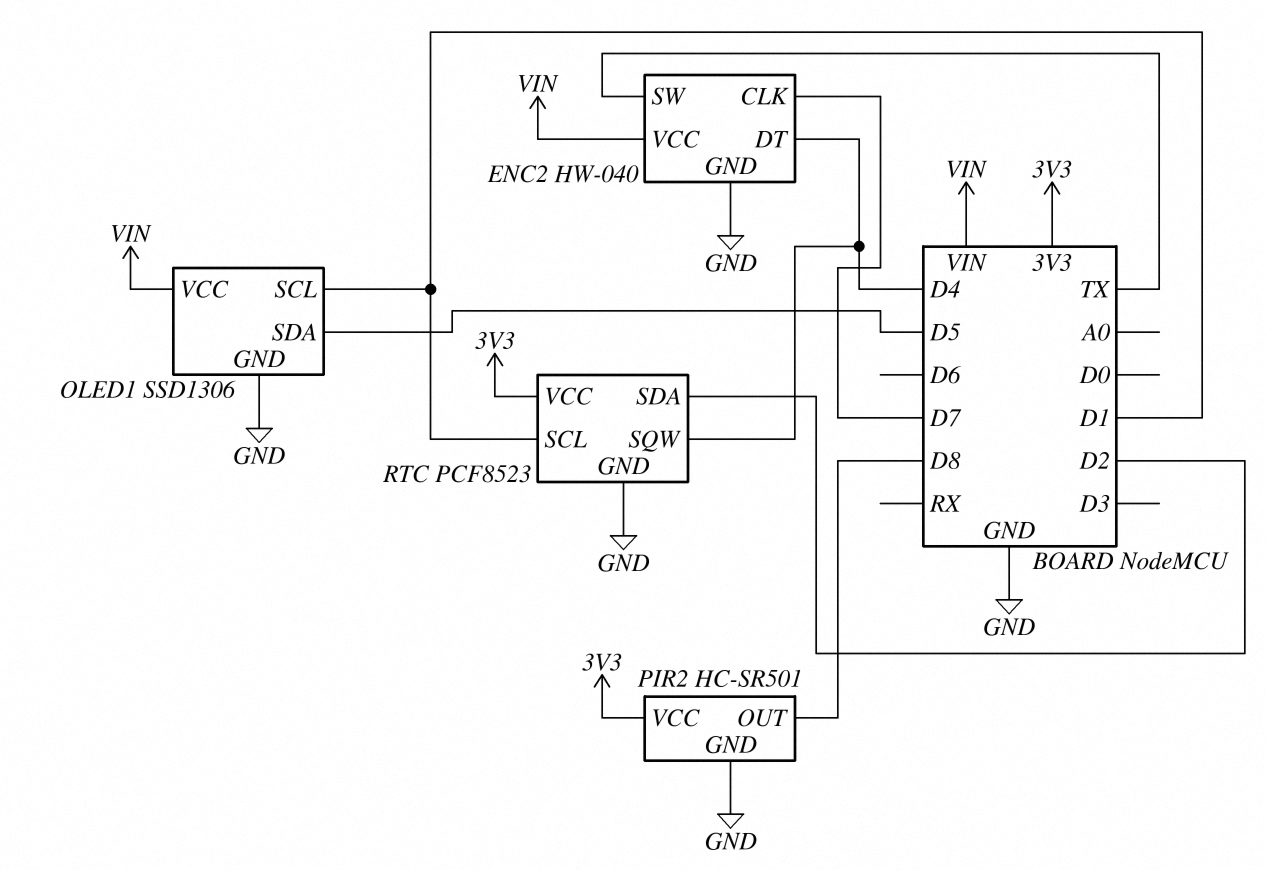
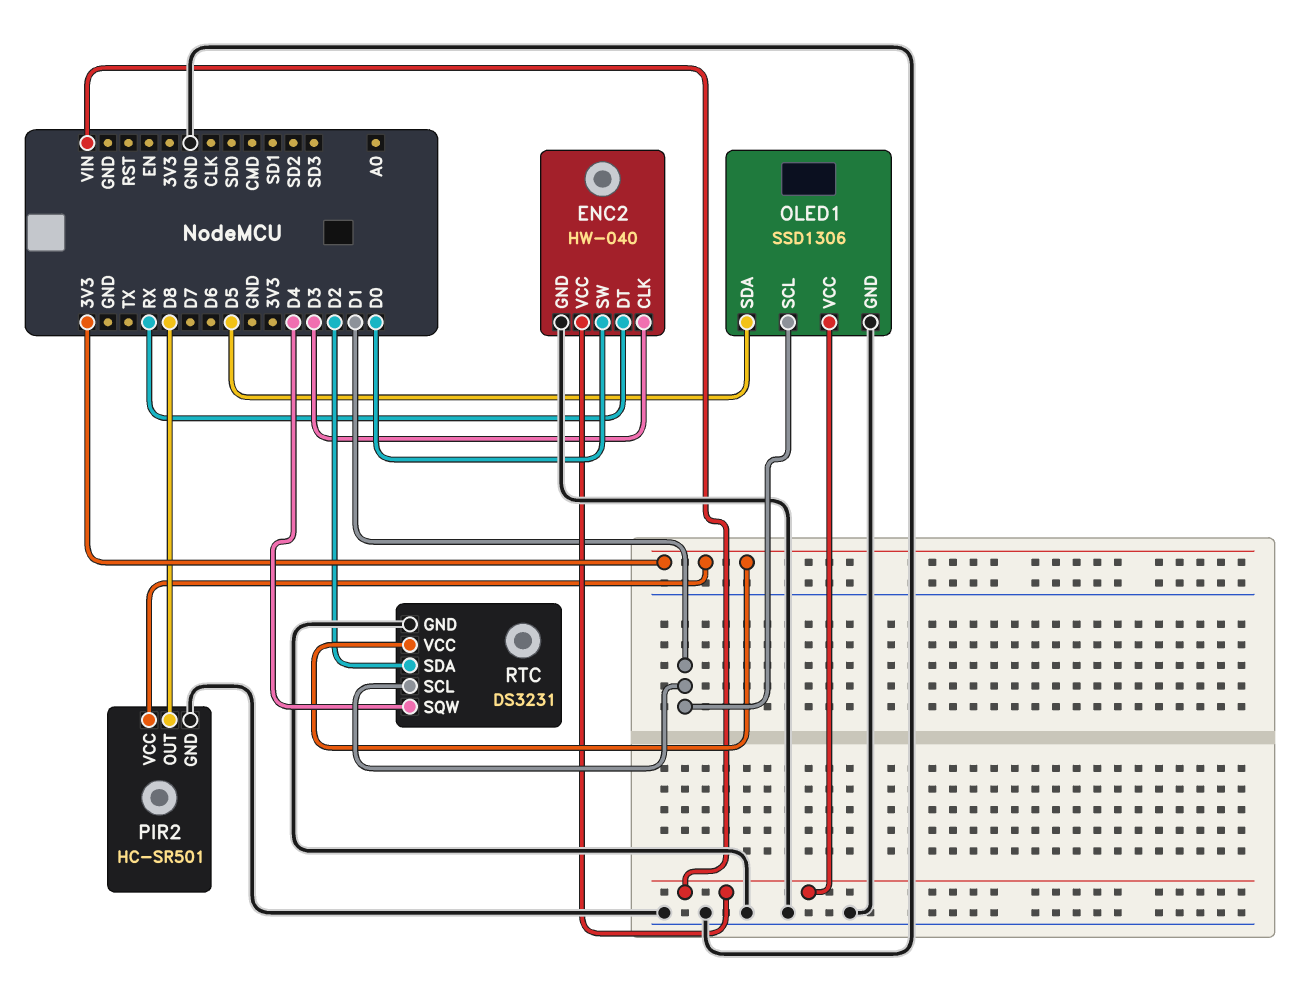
ENC2 pin CLK: D7 -> D3
ENC2 pin DT: D4 -> RX
ENC2 pin SW: TX -> D0
RTC: PCF8523 -> DS3231

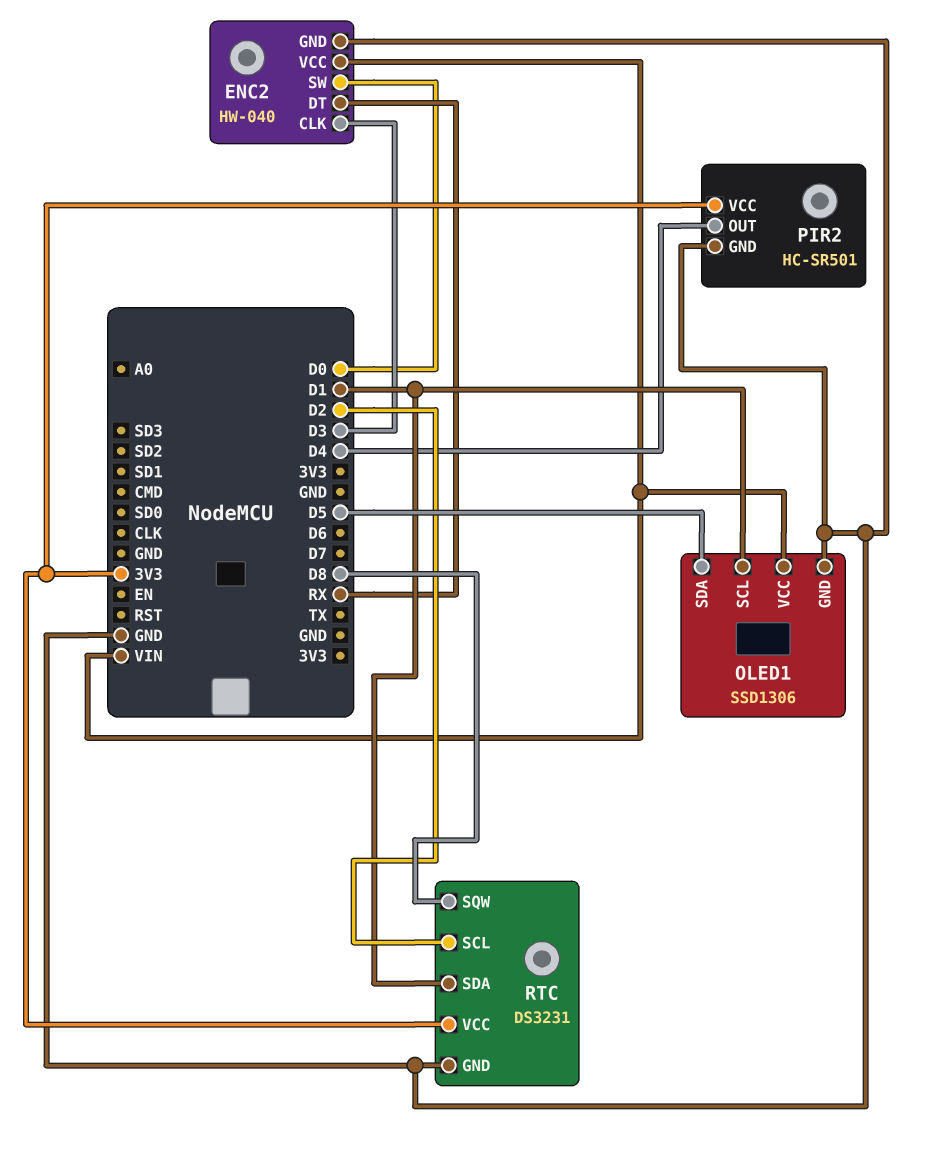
PIR2 pin OUT: D8 -> D4
RTC pin SCL: D1 -> D2
RTC pin SDA: D2 -> D1
RTC pin SQW: D4 -> D8

